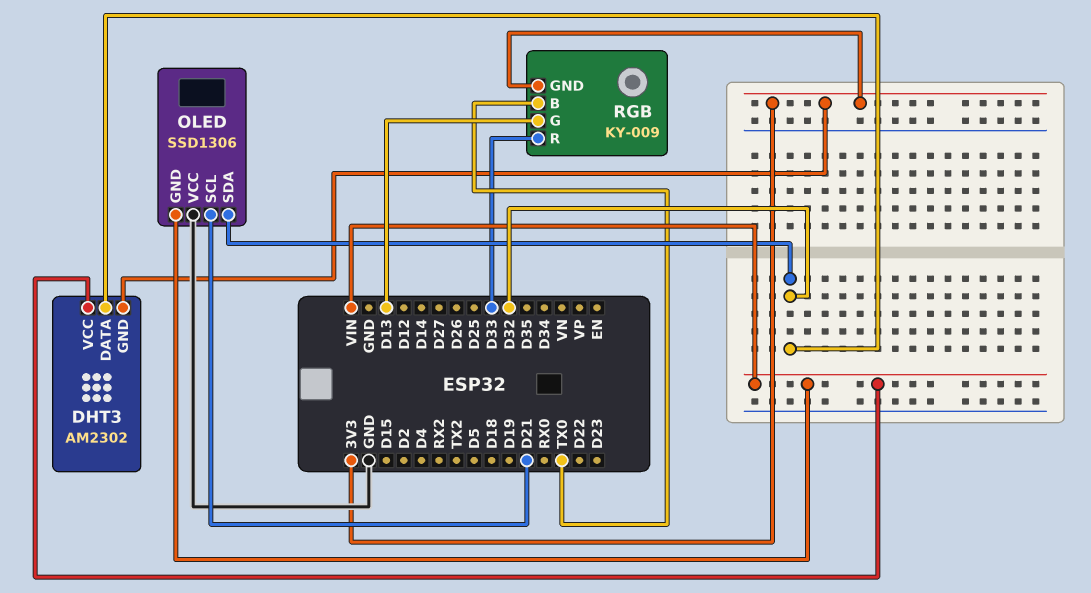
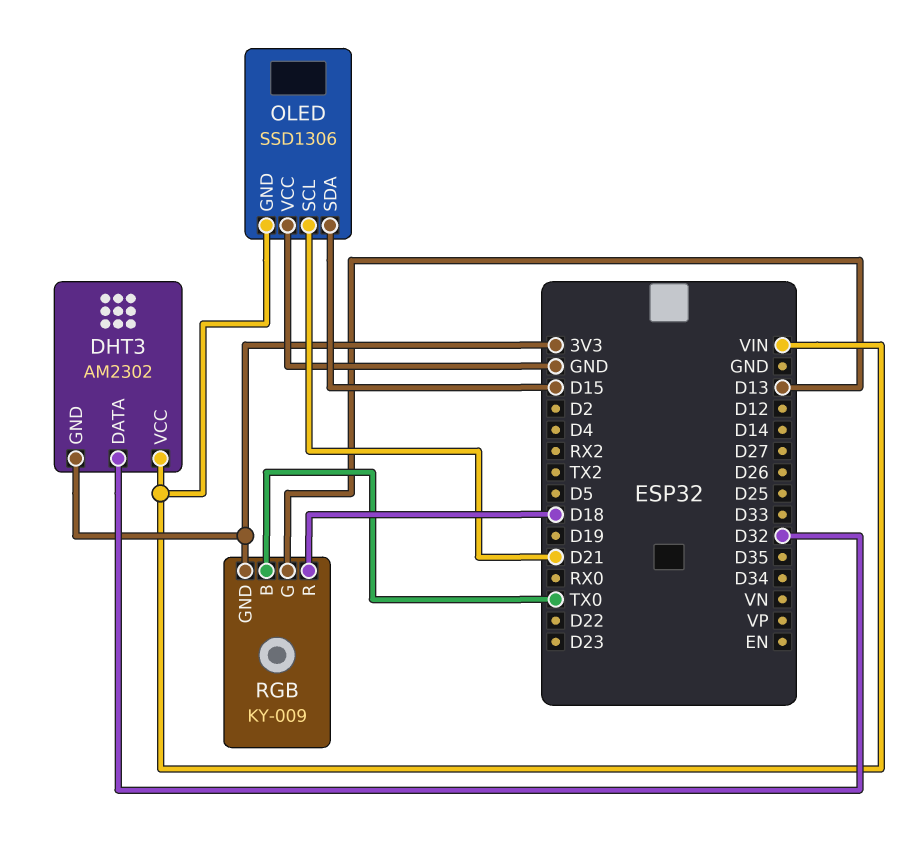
OLED pin SDA: D32 -> D15
RGB pin R: D33 -> D18

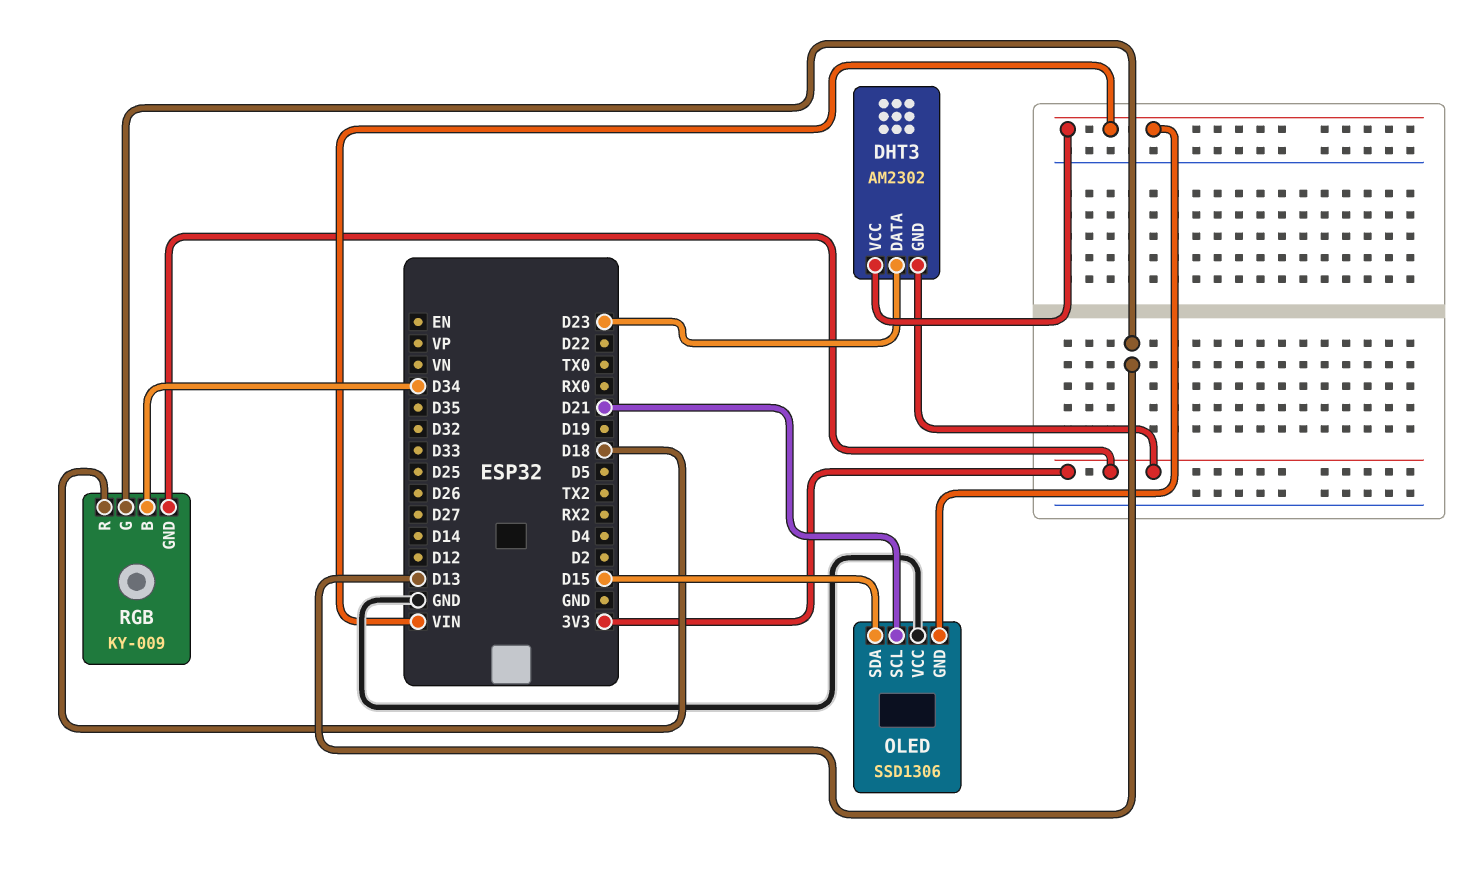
DHT3 pin DATA: D32 -> D23
RGB pin B: TX0 -> D34

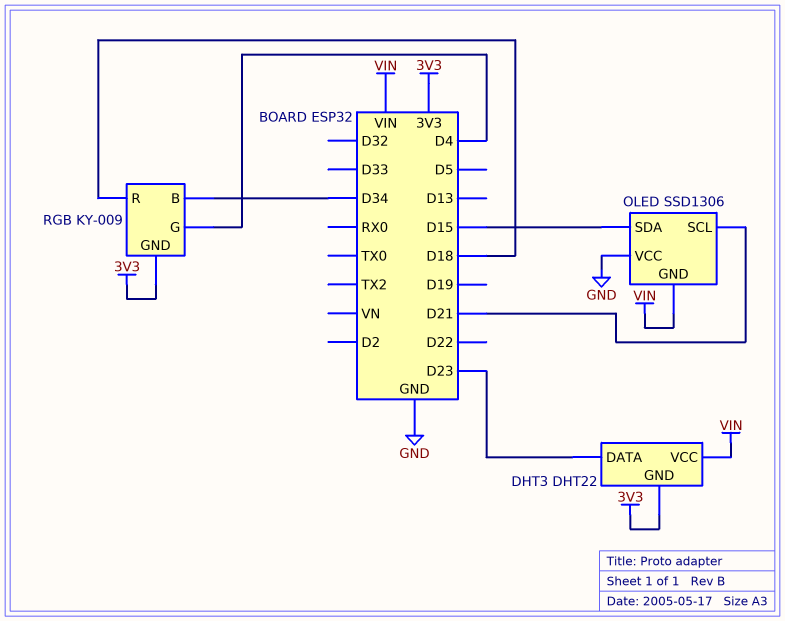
DHT3: AM2302 -> DHT22
RGB pin G: D13 -> D4

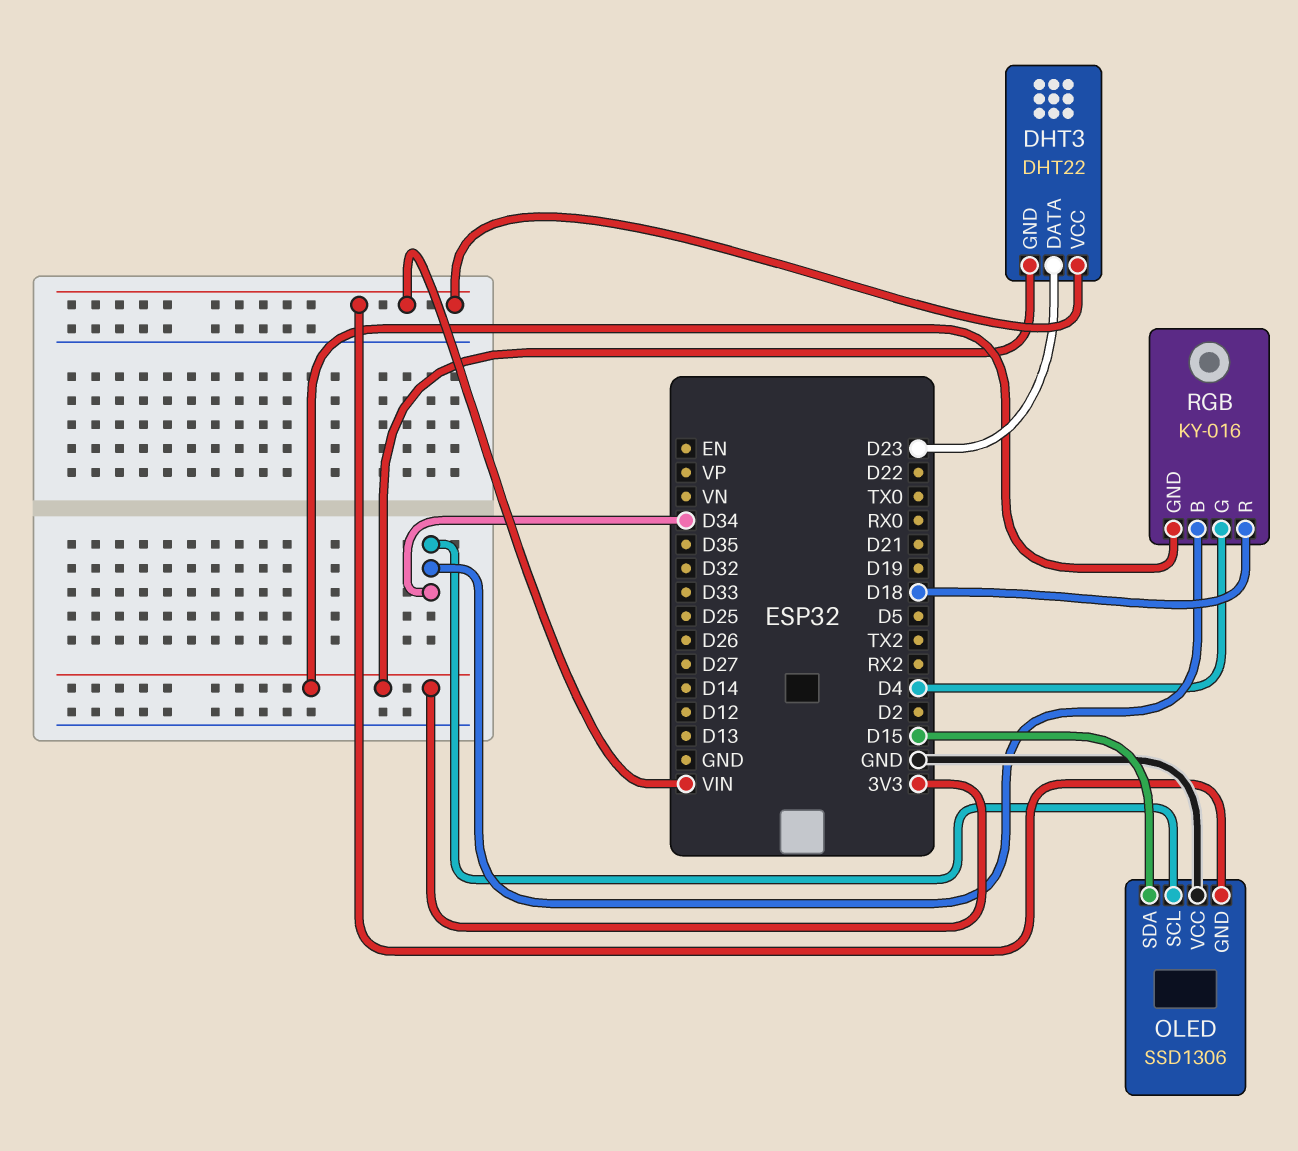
OLED pin SCL: D21 -> D34
RGB: KY-009 -> KY-016

